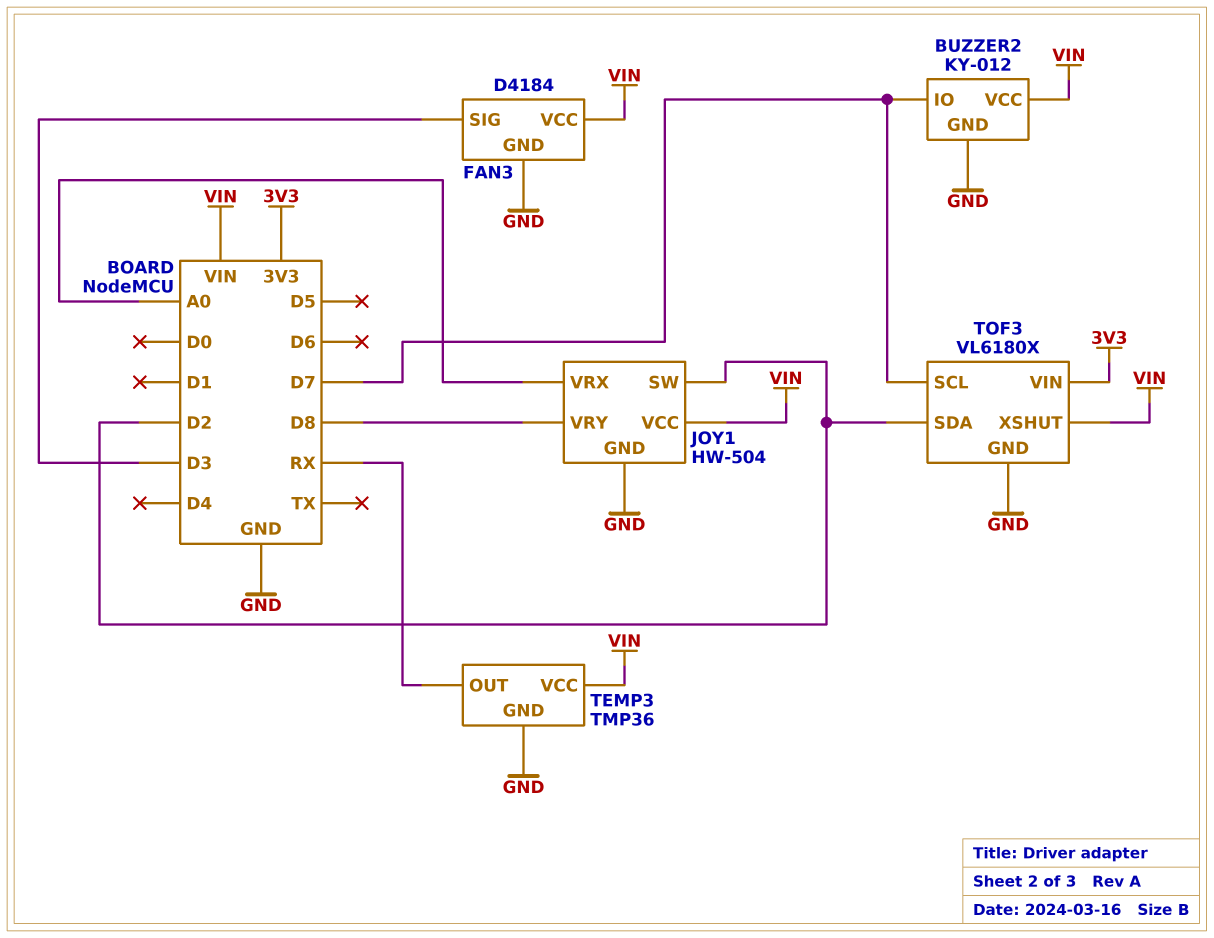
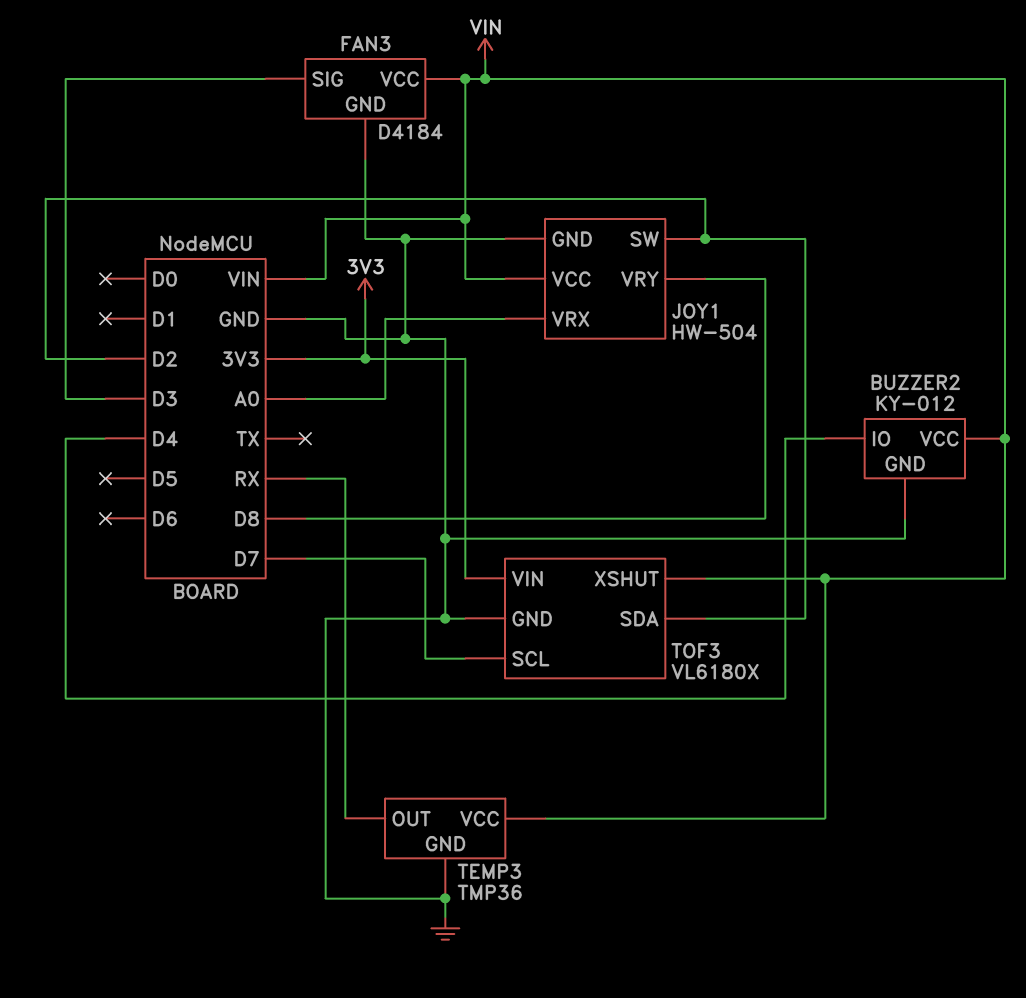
BUZZER2 pin IO: D7 -> D4

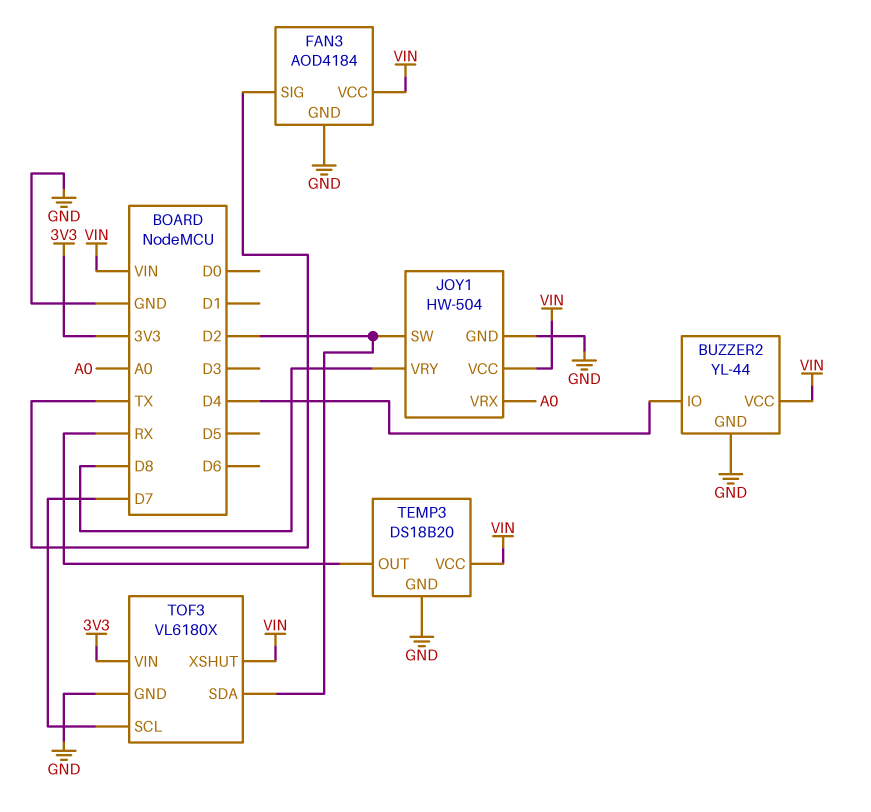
BUZZER2: KY-012 -> YL-44
FAN3: D4184 -> AOD4184
FAN3 pin SIG: D3 -> TX
TEMP3: TMP36 -> DS18B20

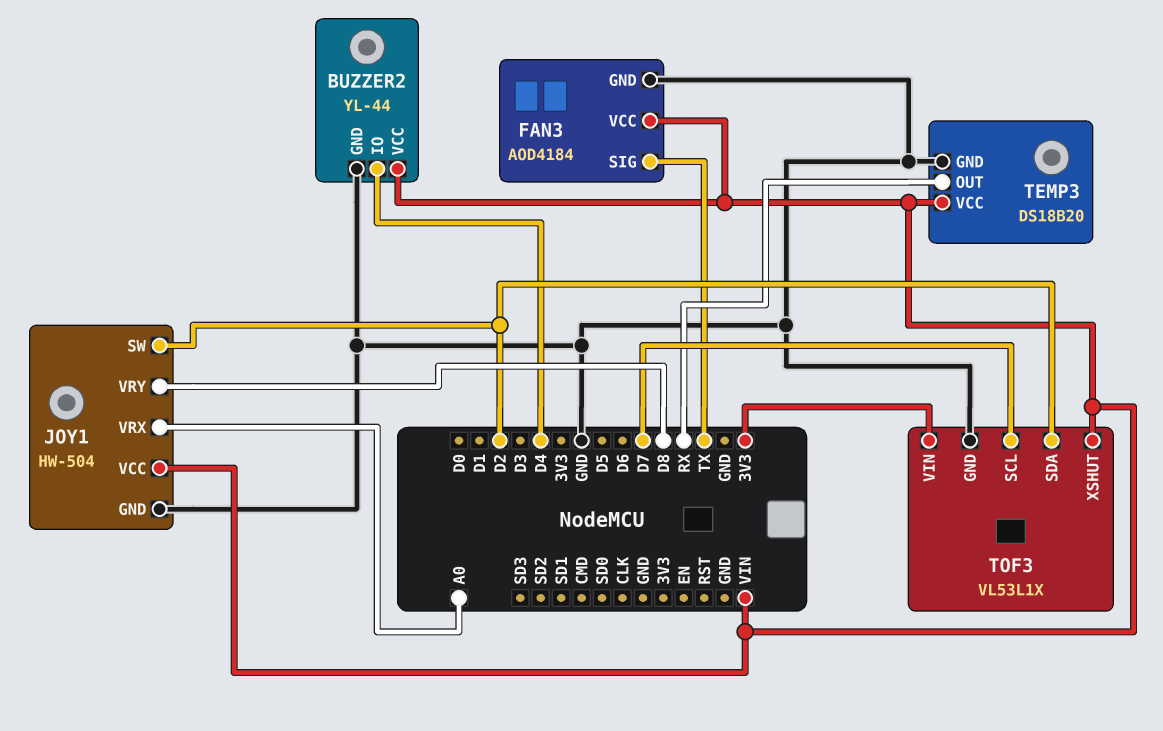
TOF3: VL6180X -> VL53L1X

